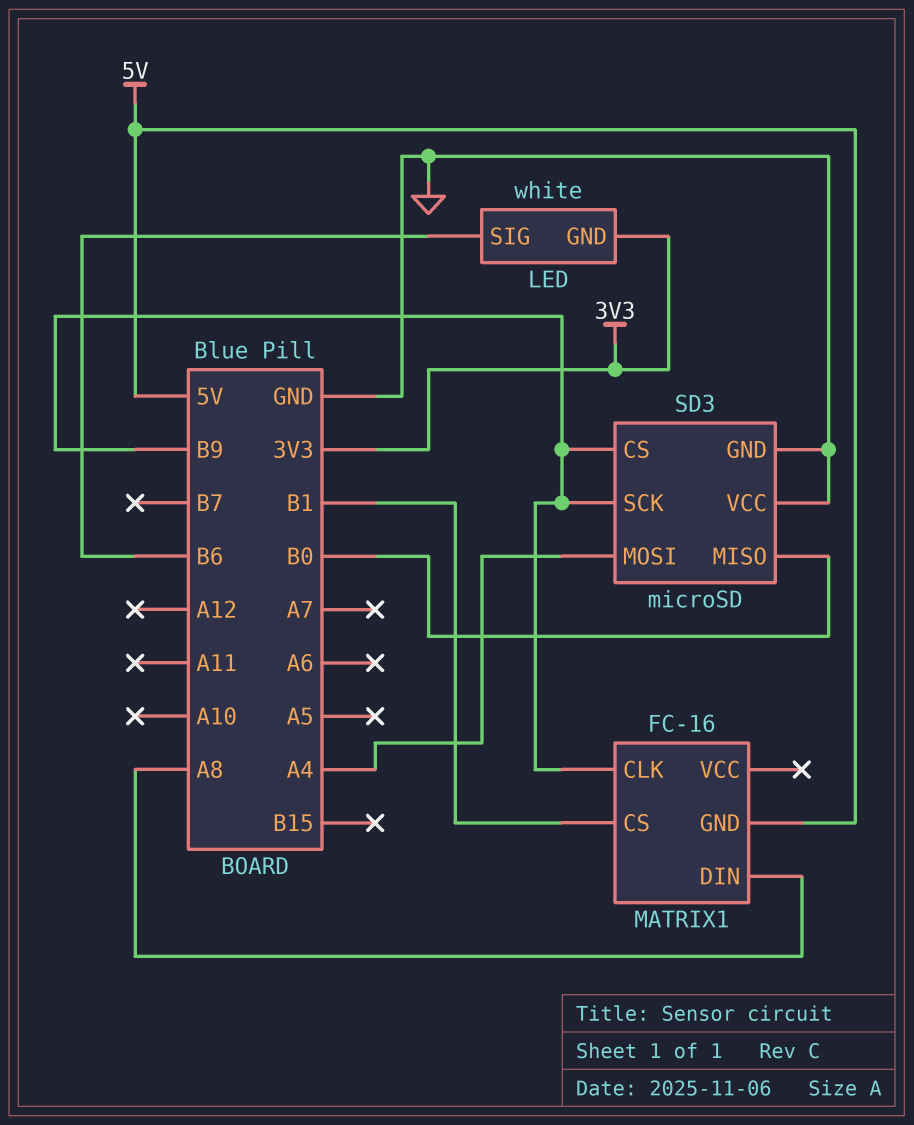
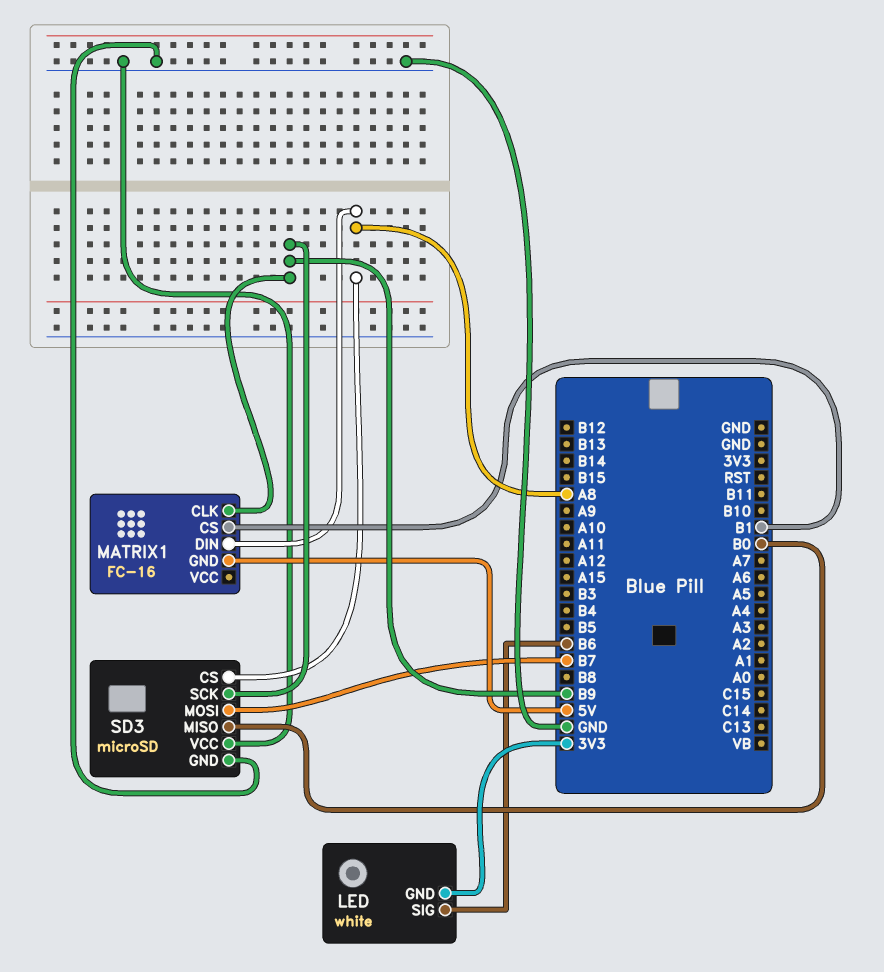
SD3 pin CS: B9 -> A8
SD3 pin MOSI: A4 -> B7

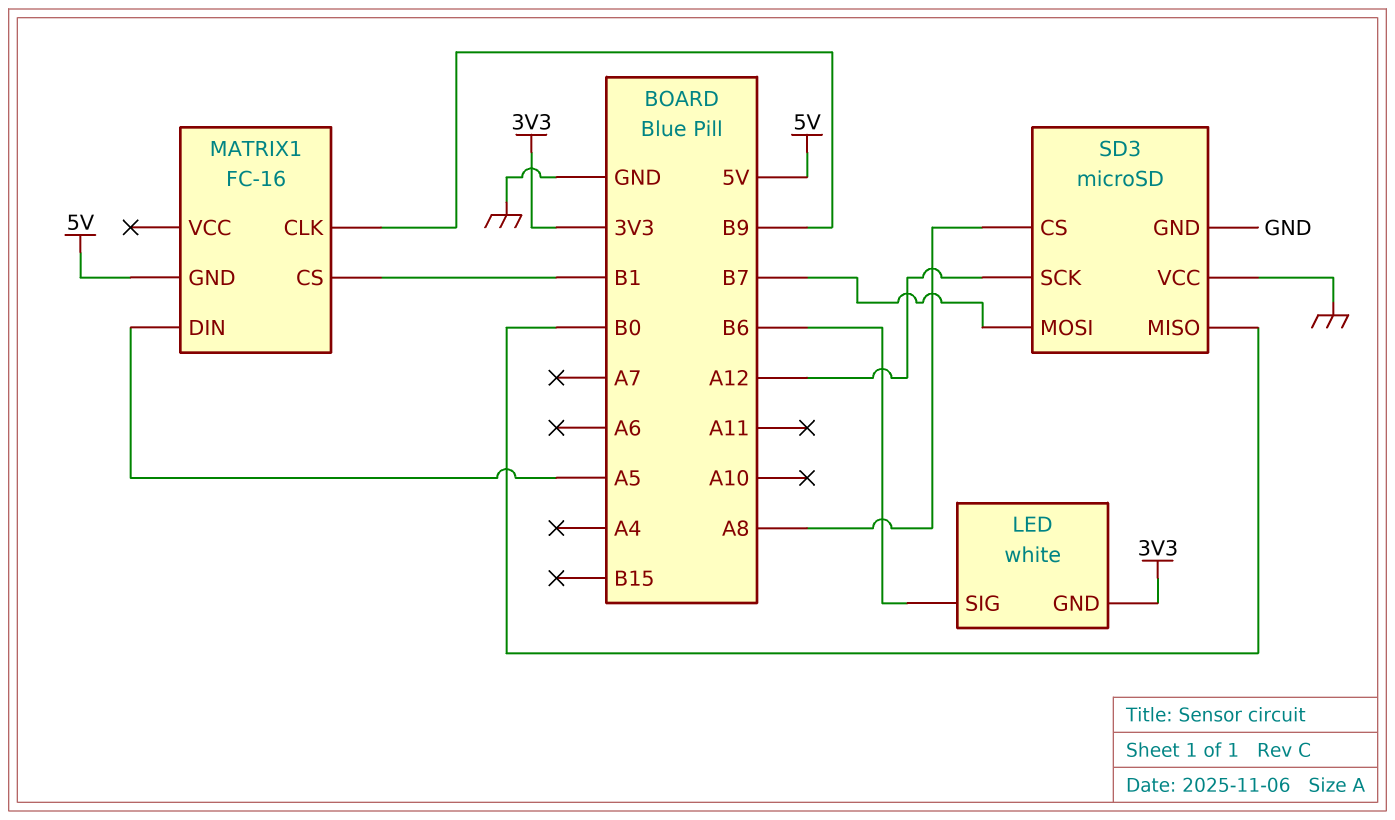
MATRIX1 pin DIN: A8 -> A5
SD3 pin SCK: B9 -> A12

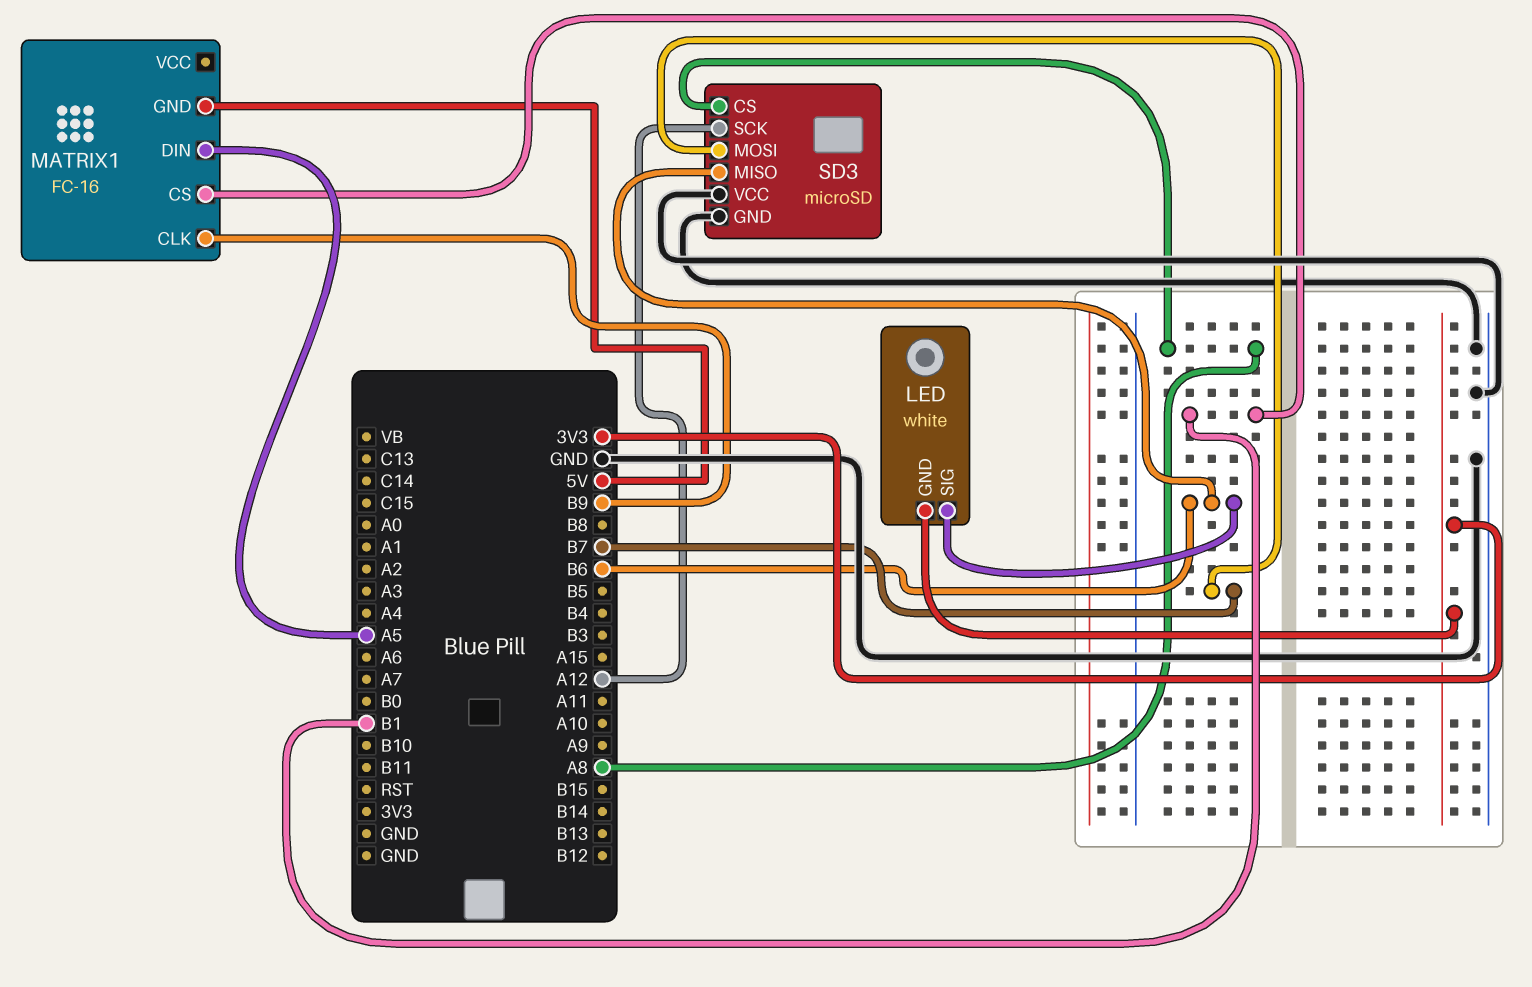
SD3 pin MISO: B0 -> B6

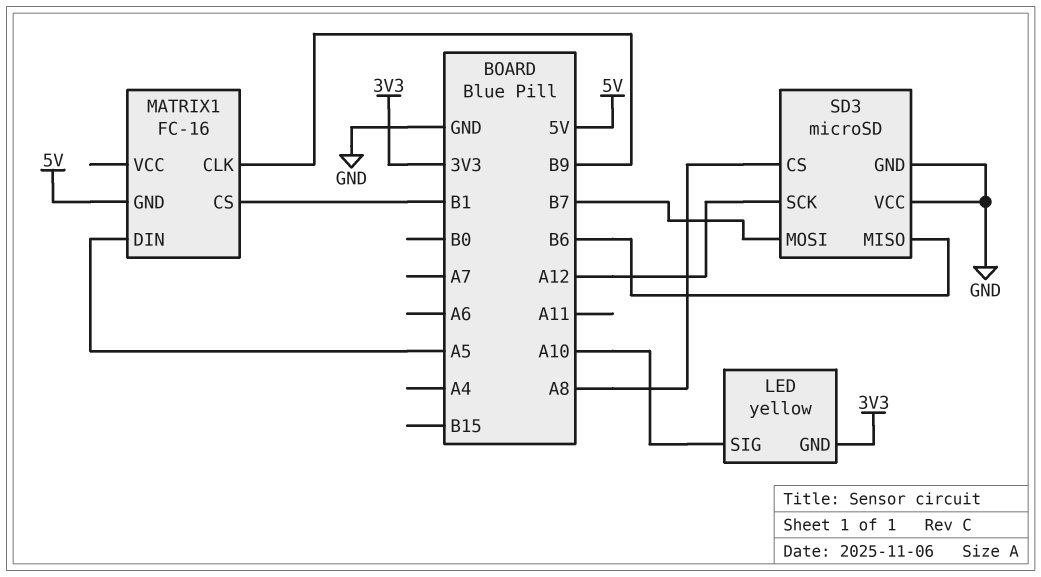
LED: white -> yellow
LED pin SIG: B6 -> A10

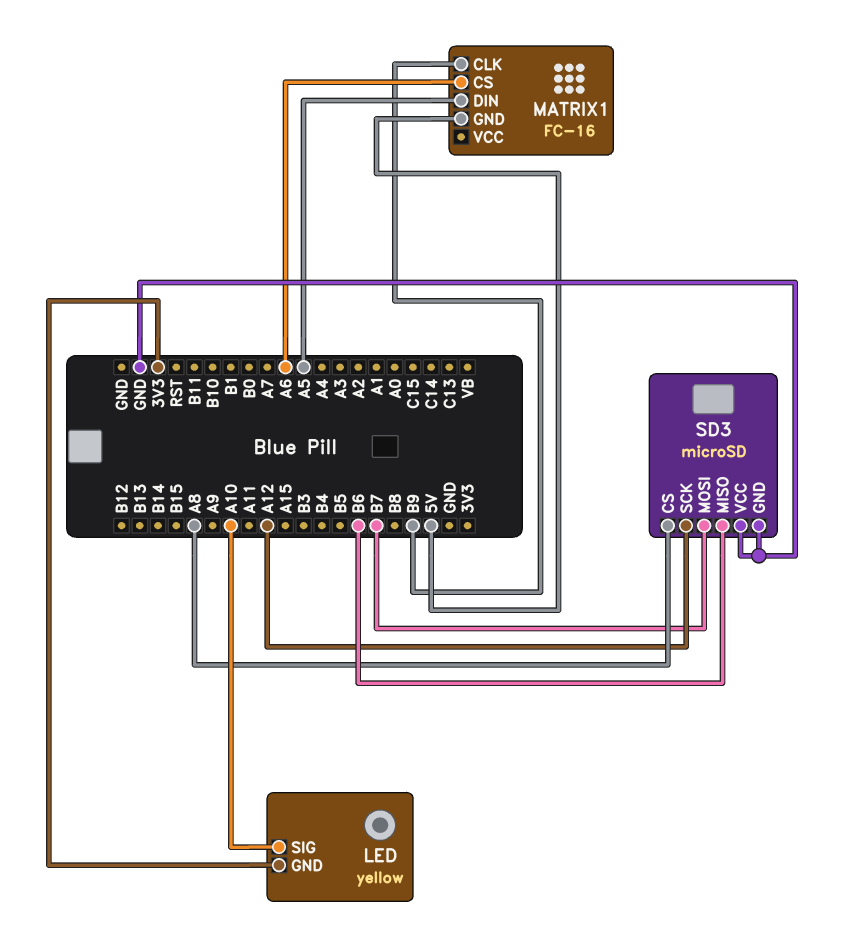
MATRIX1 pin CS: B1 -> A6

